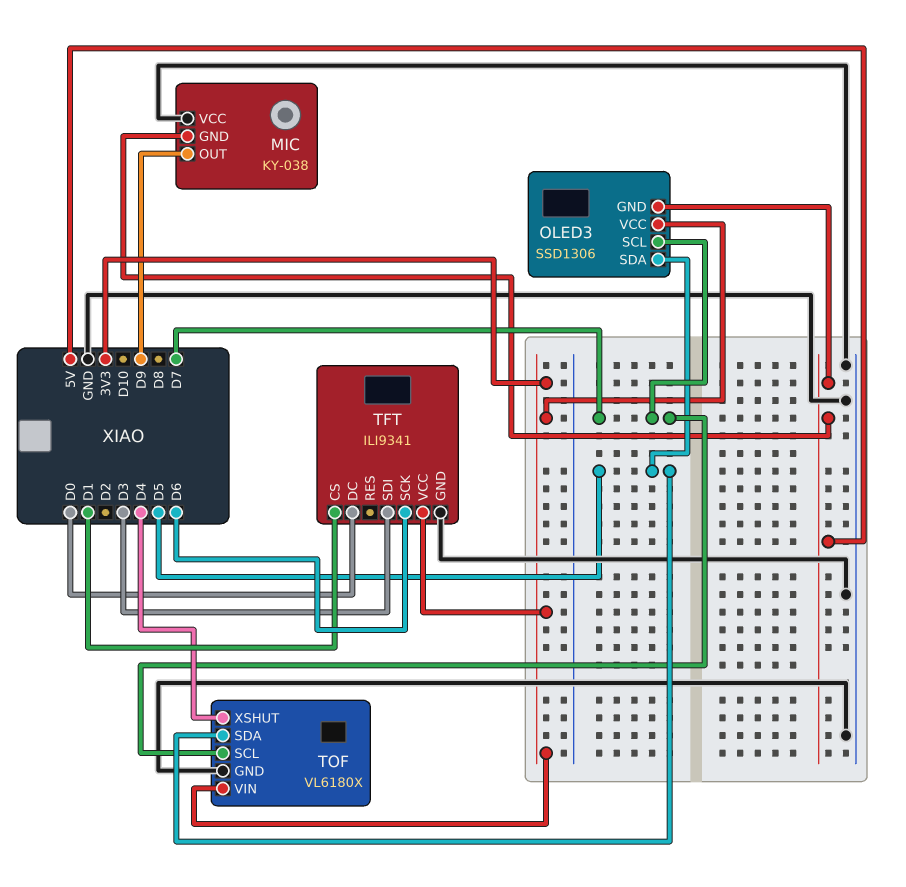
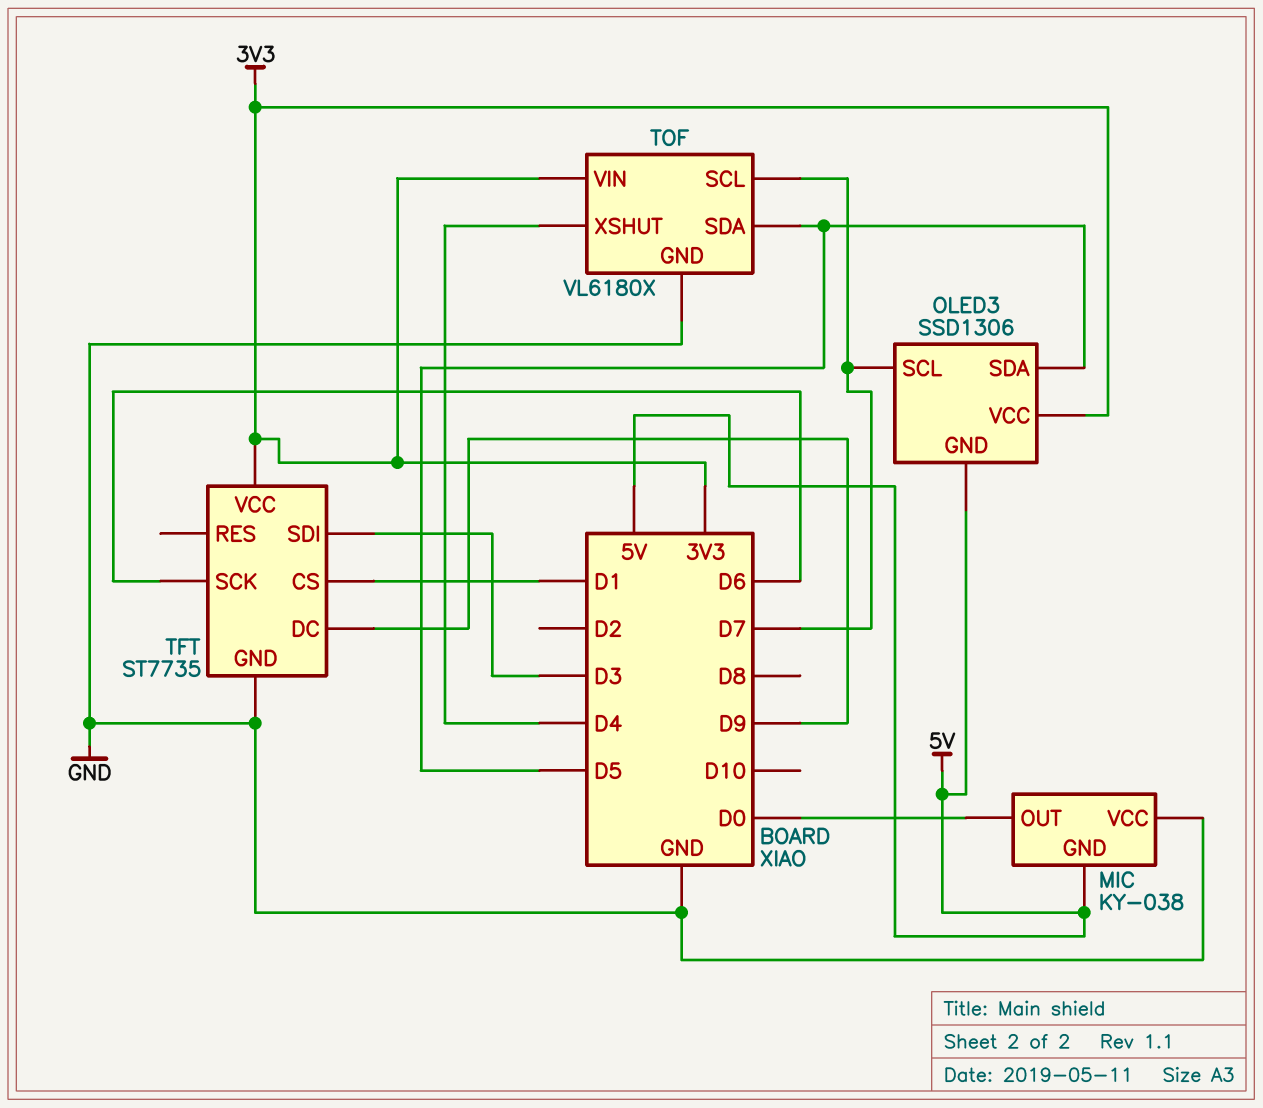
MIC pin OUT: D9 -> D0
TFT: ILI9341 -> ST7735
TFT pin DC: D0 -> D9

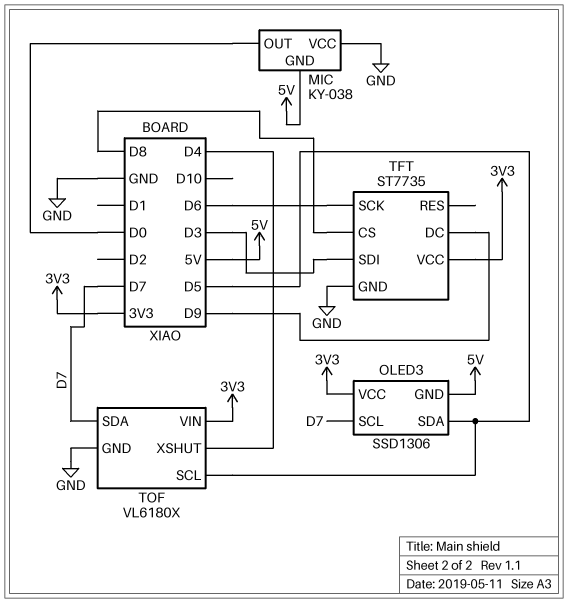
TFT pin CS: D1 -> D8
TOF pin SCL: D7 -> D5
TOF pin SDA: D5 -> D7

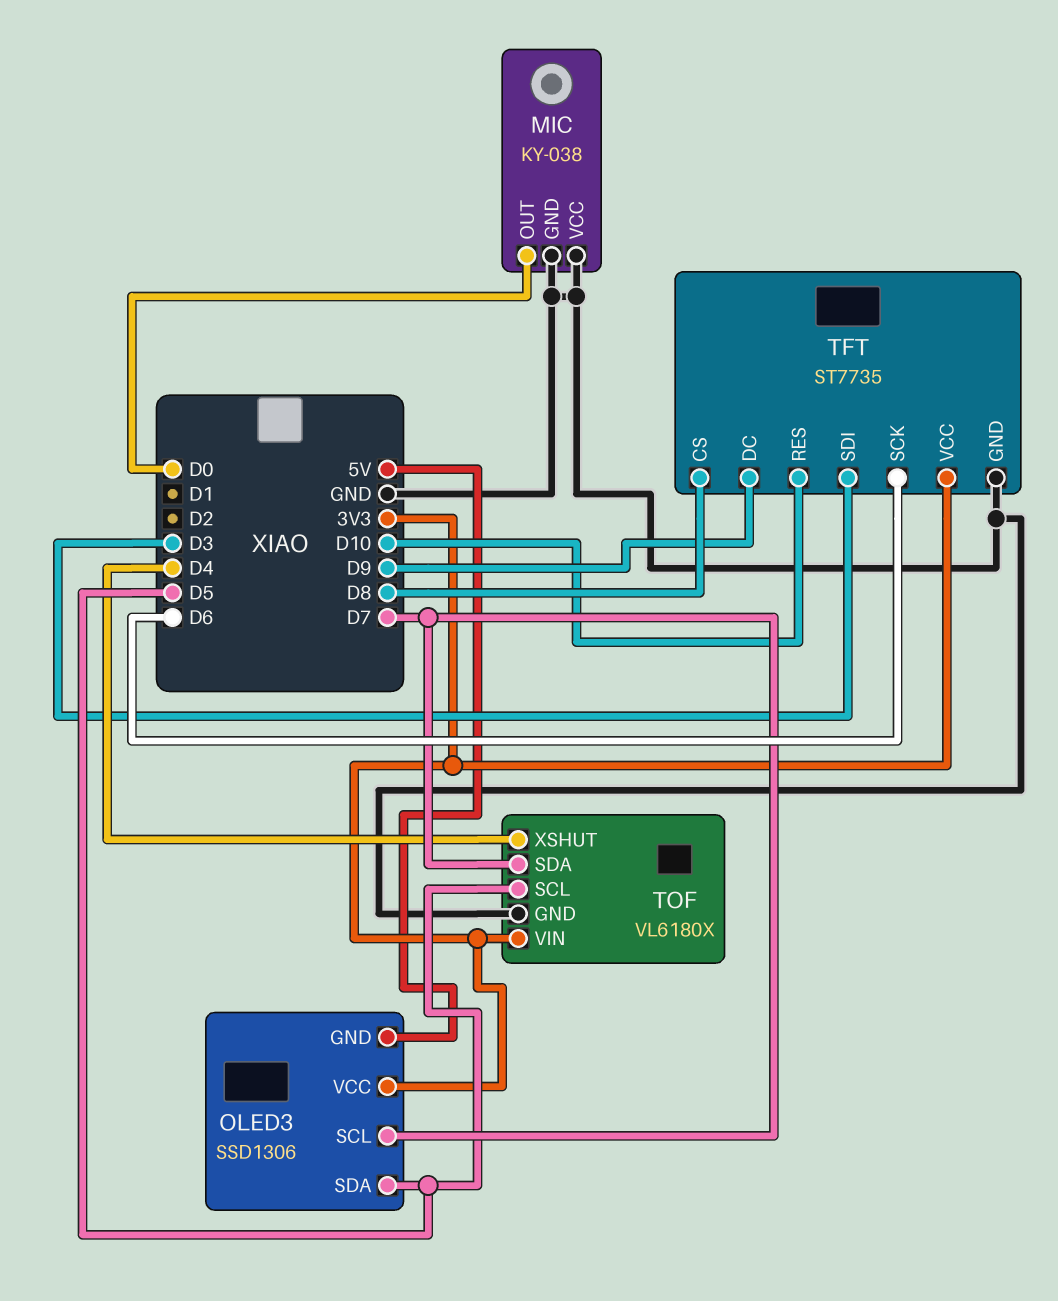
MIC pin GND: 5V -> GND
TFT pin RES: none -> D10

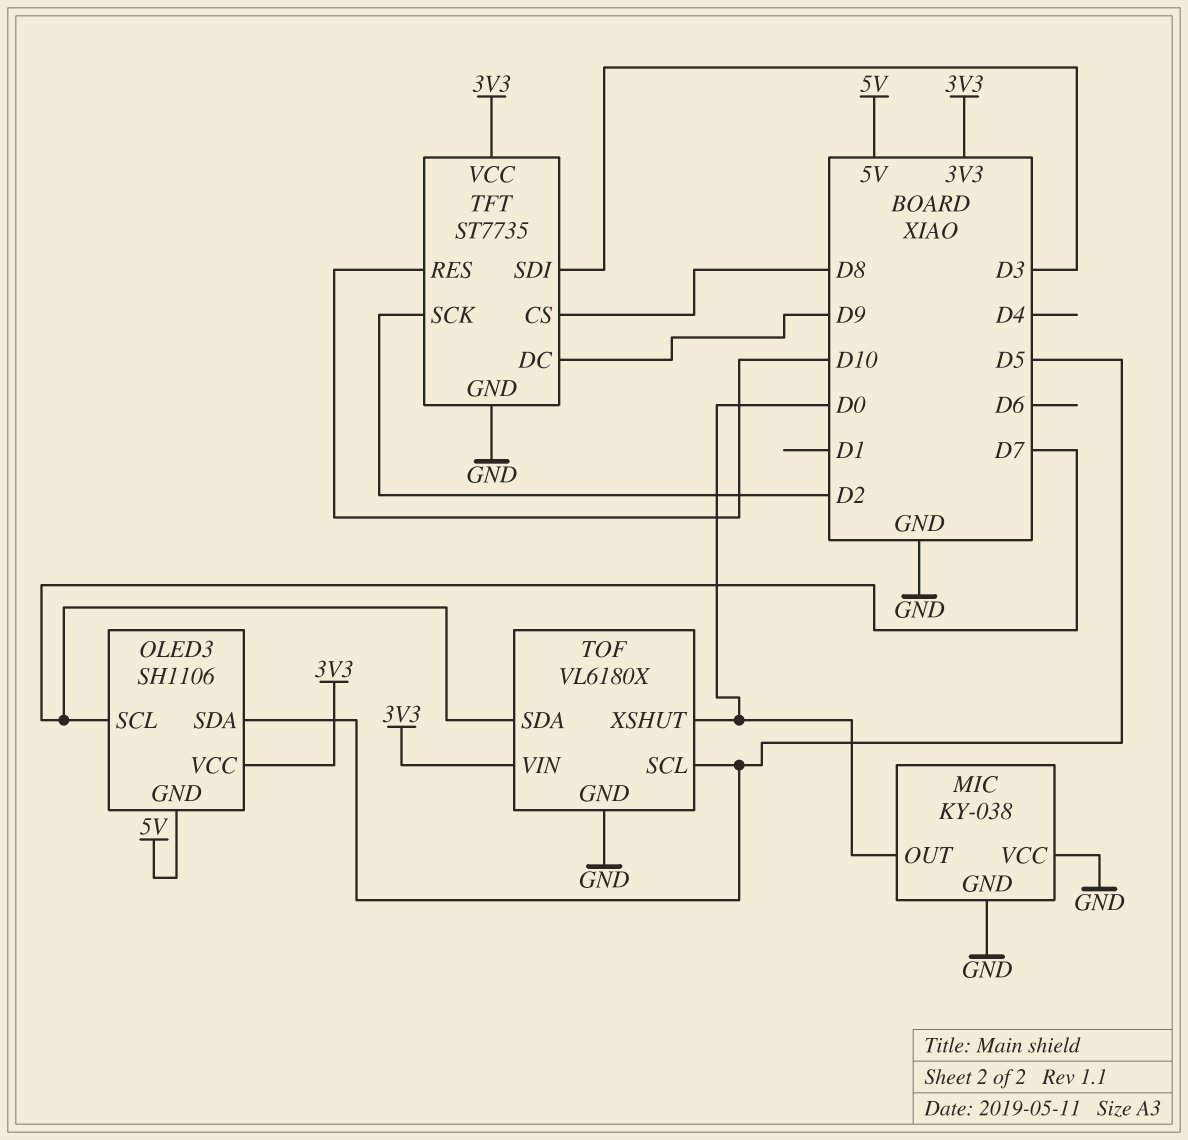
OLED3: SSD1306 -> SH1106
TFT pin SCK: D6 -> D2
TOF pin XSHUT: D4 -> D0

